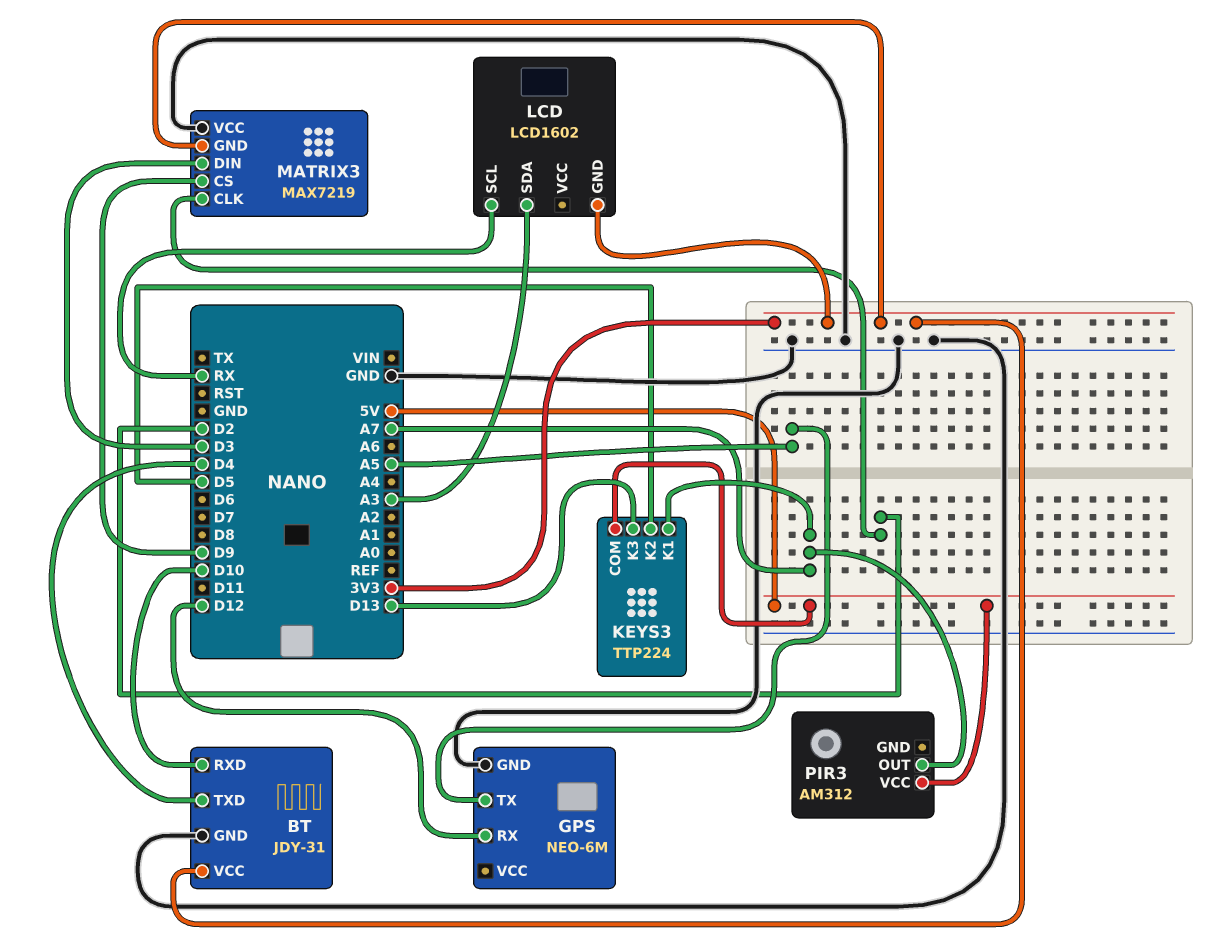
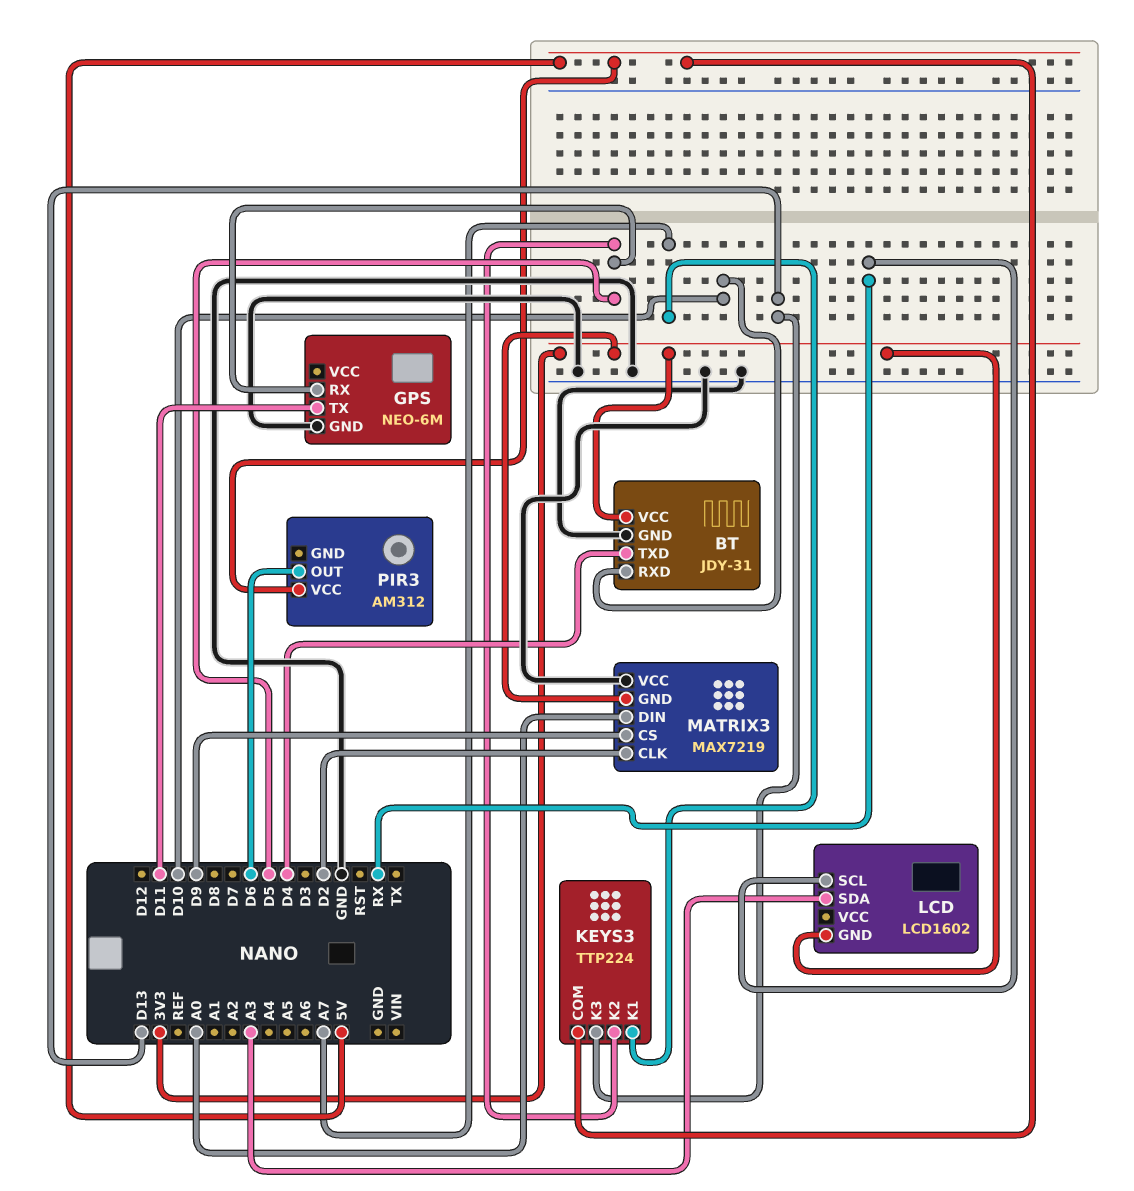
GPS pin RX: D12 -> D5
GPS pin TX: A5 -> D11
MATRIX3 pin DIN: D3 -> A0
PIR3 pin OUT: A7 -> D6

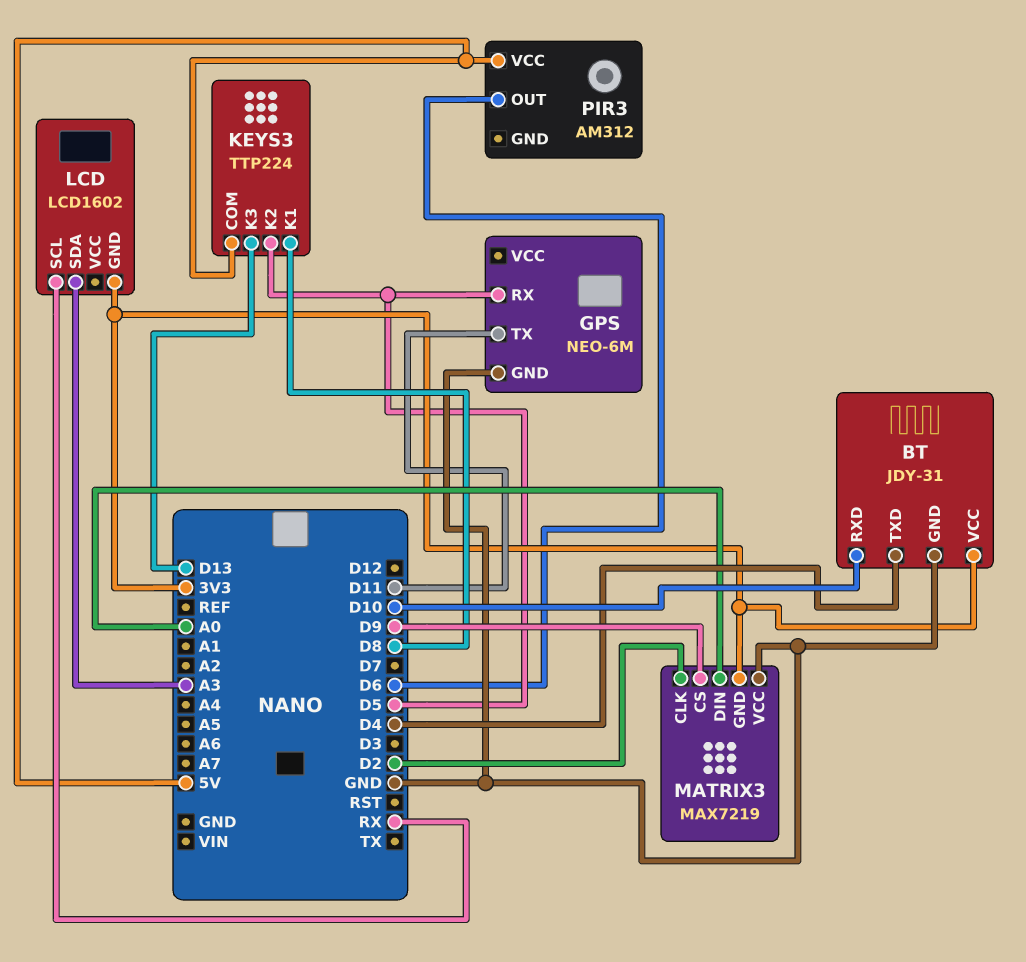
KEYS3 pin K1: A7 -> D8

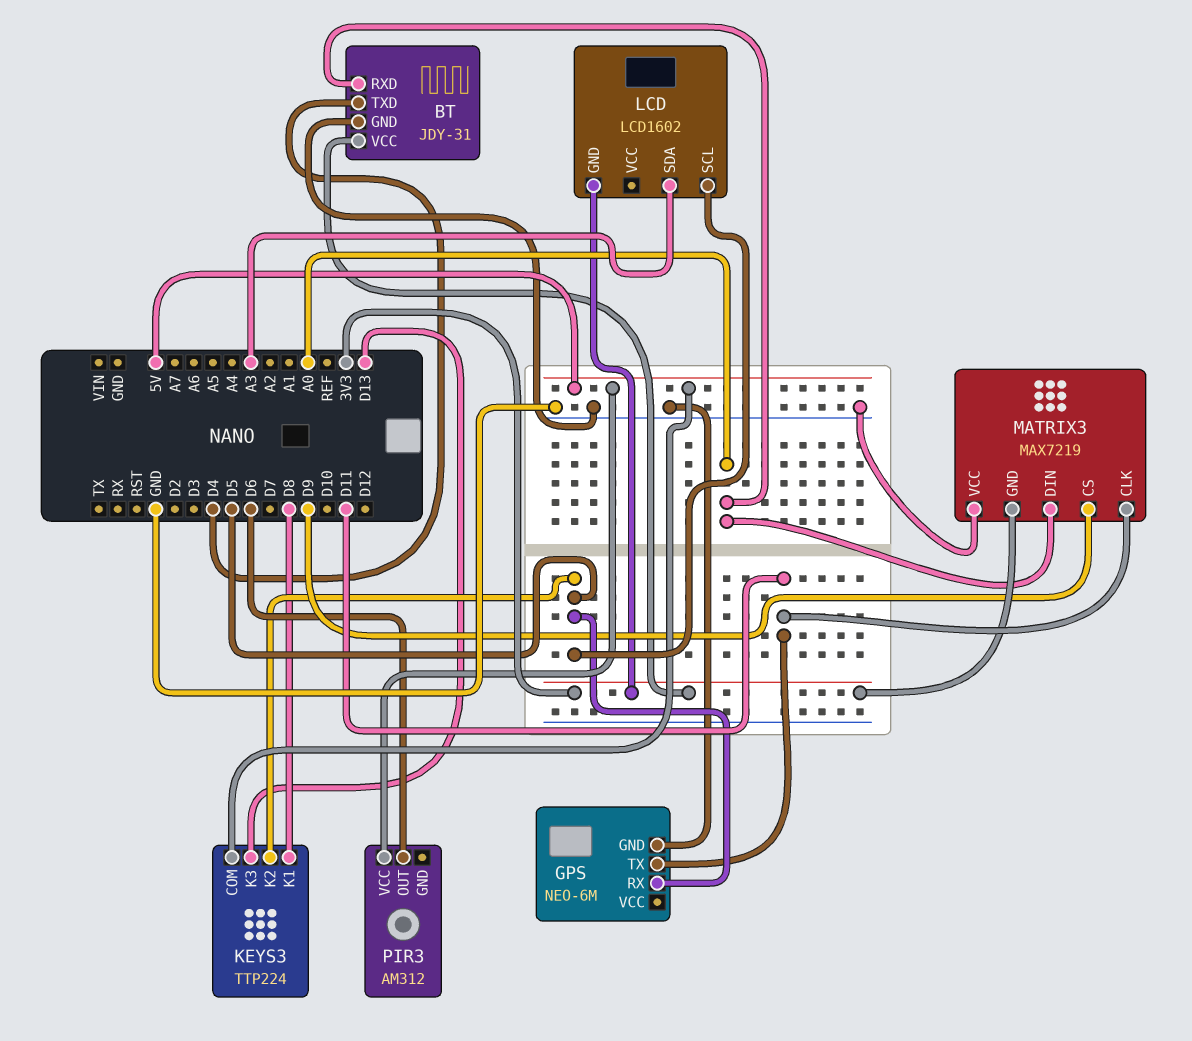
BT pin RXD: D10 -> A0
LCD pin SCL: RX -> D5
MATRIX3 pin CLK: D2 -> D11

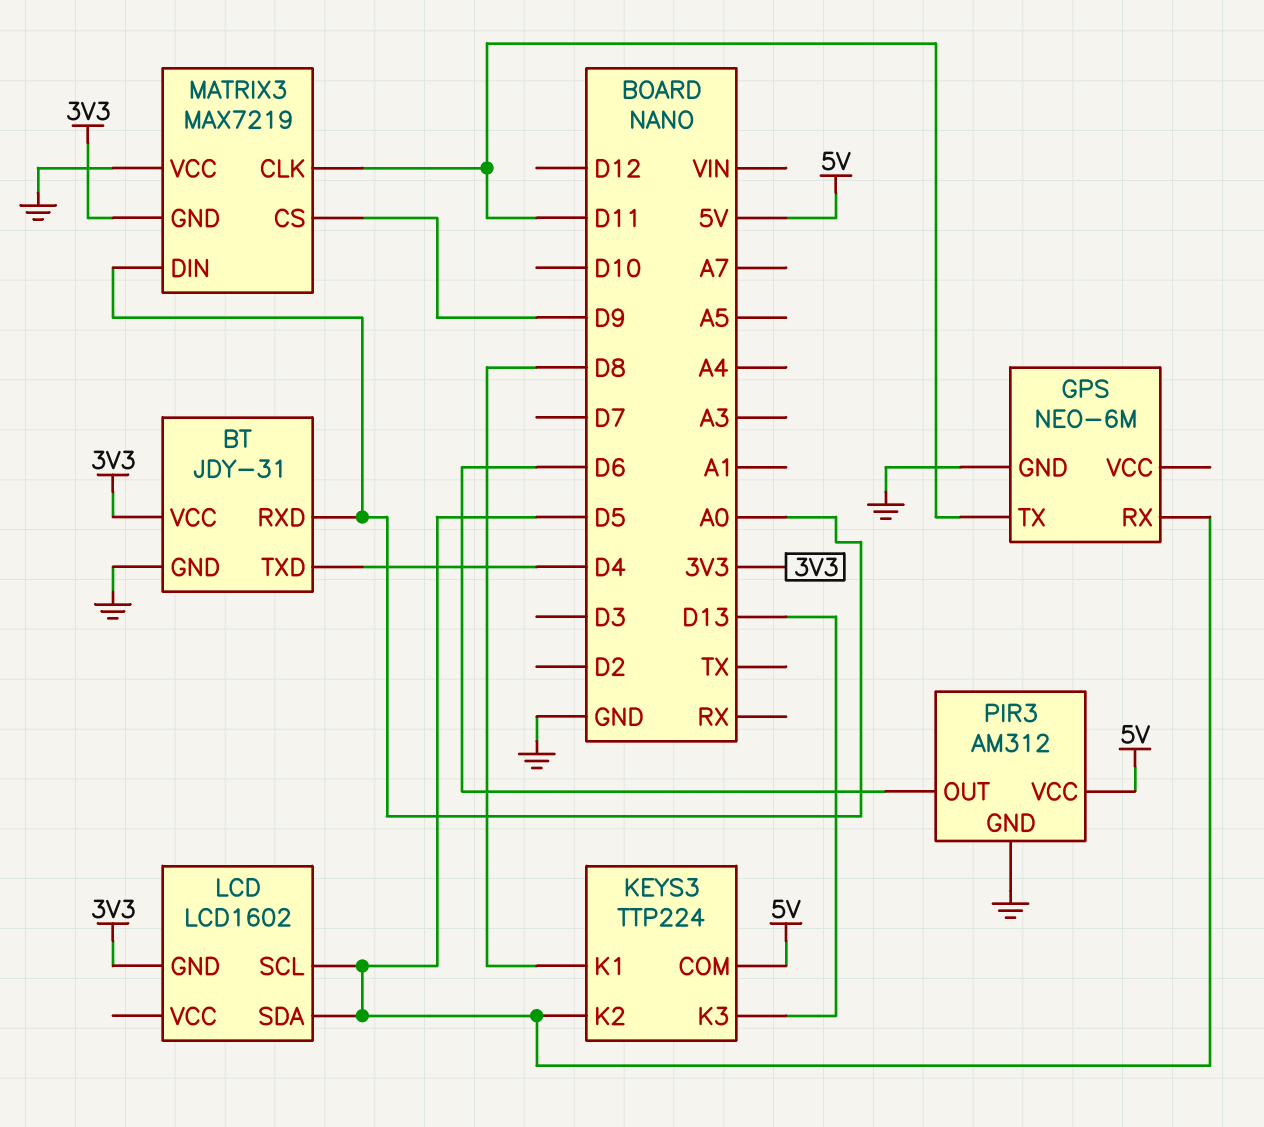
LCD pin SDA: A3 -> D5
PIR3 pin GND: none -> GND

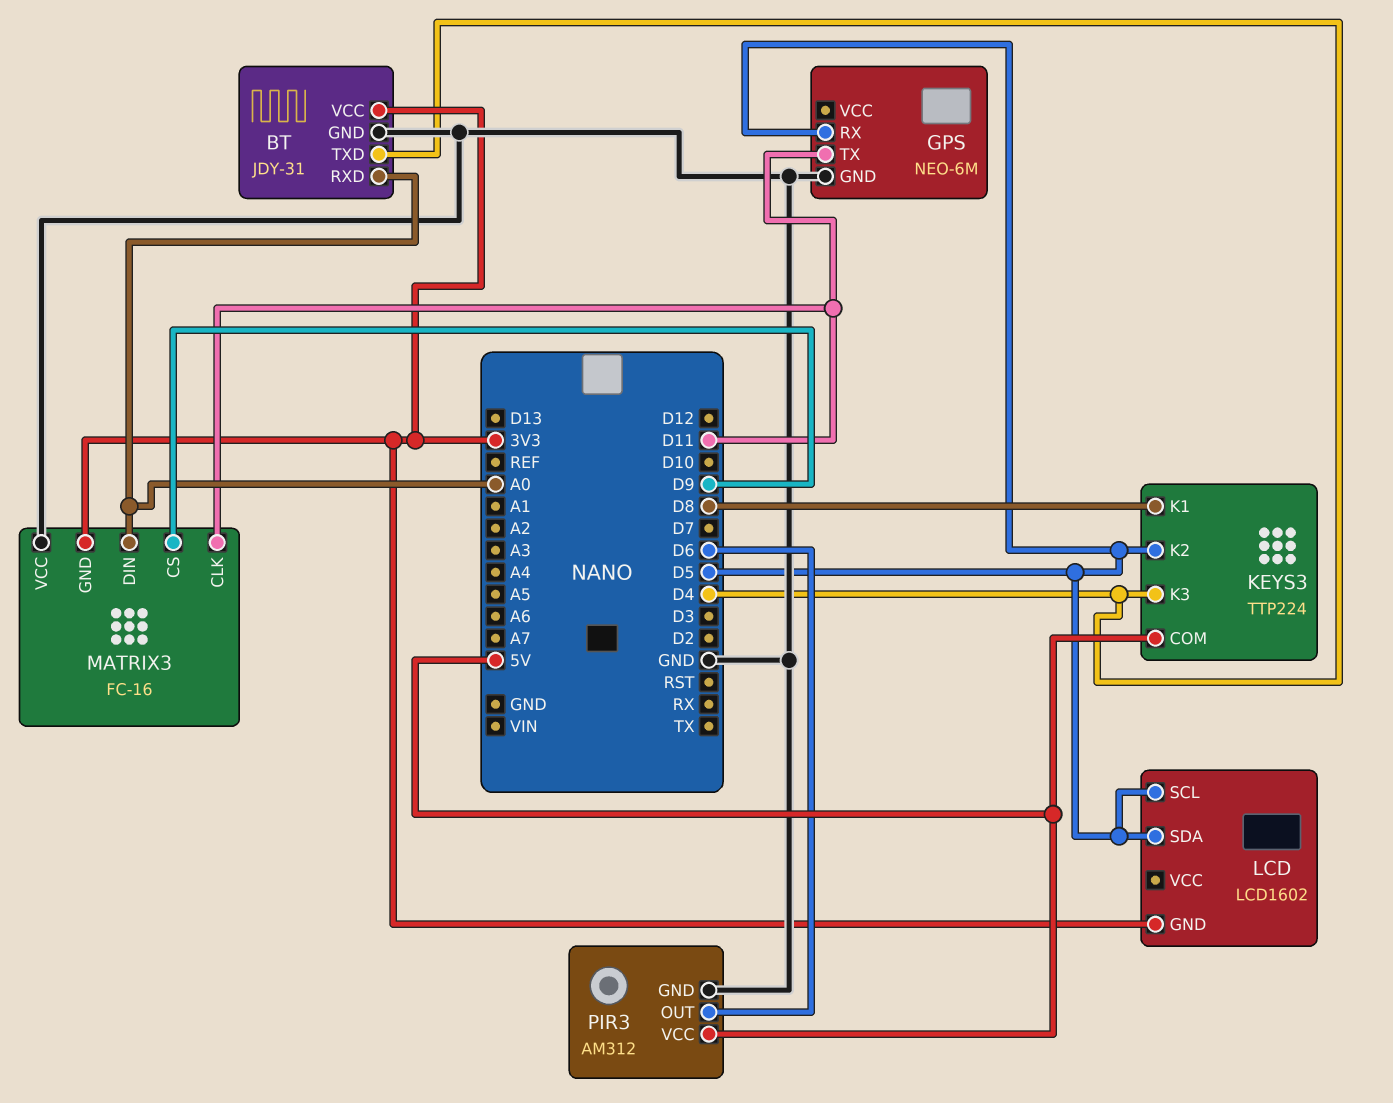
KEYS3 pin K3: D13 -> D4
MATRIX3: MAX7219 -> FC-16

